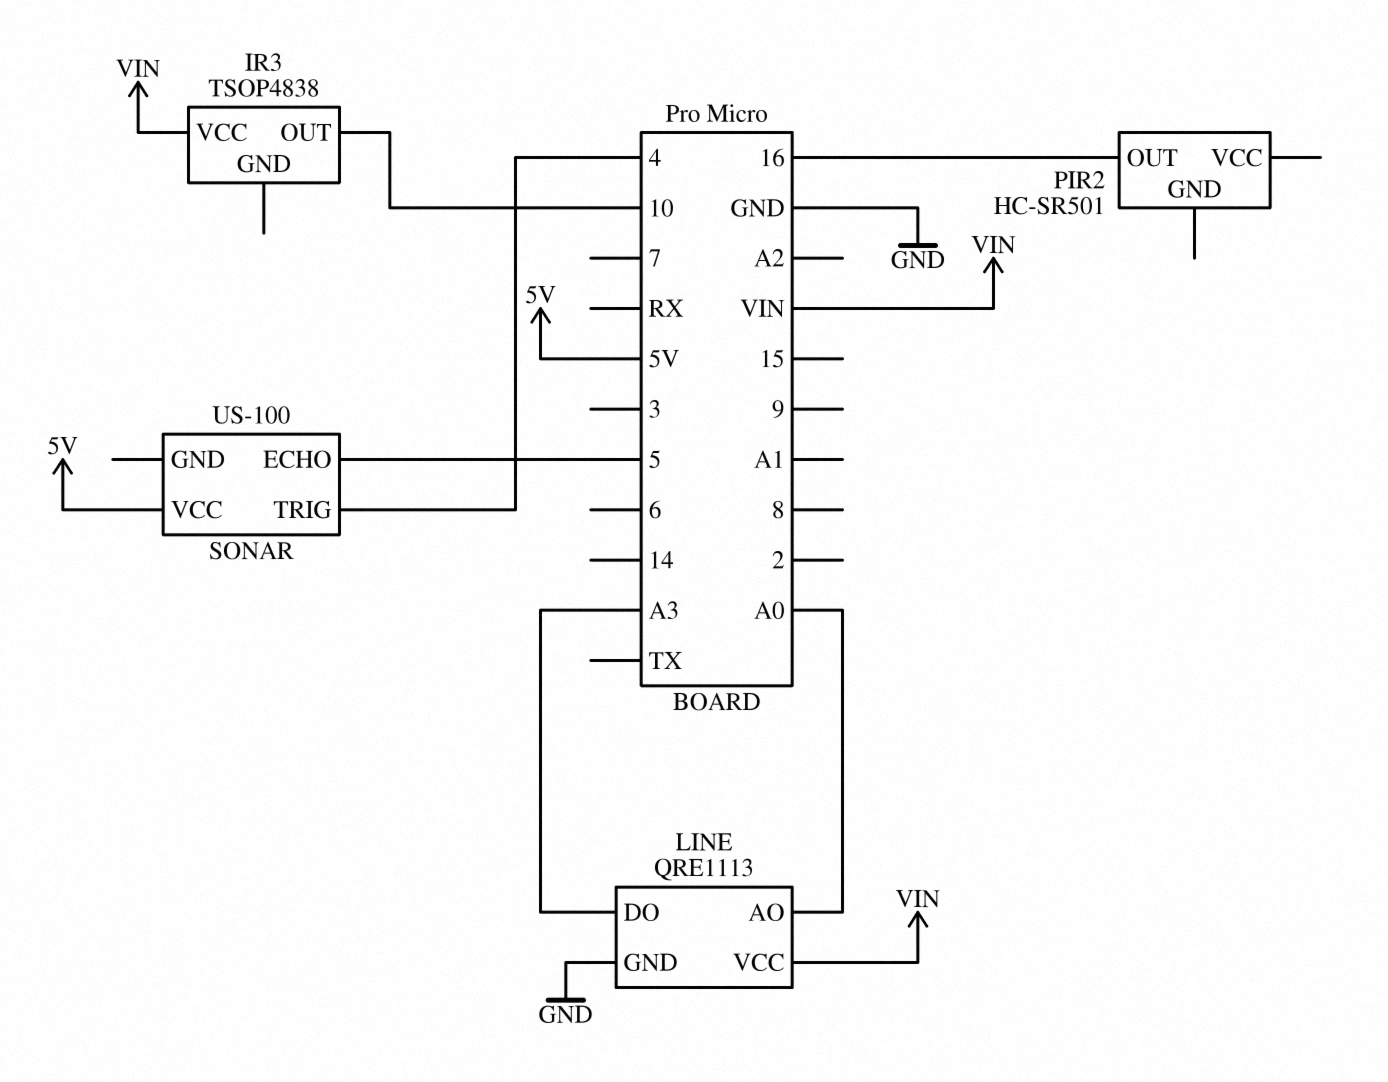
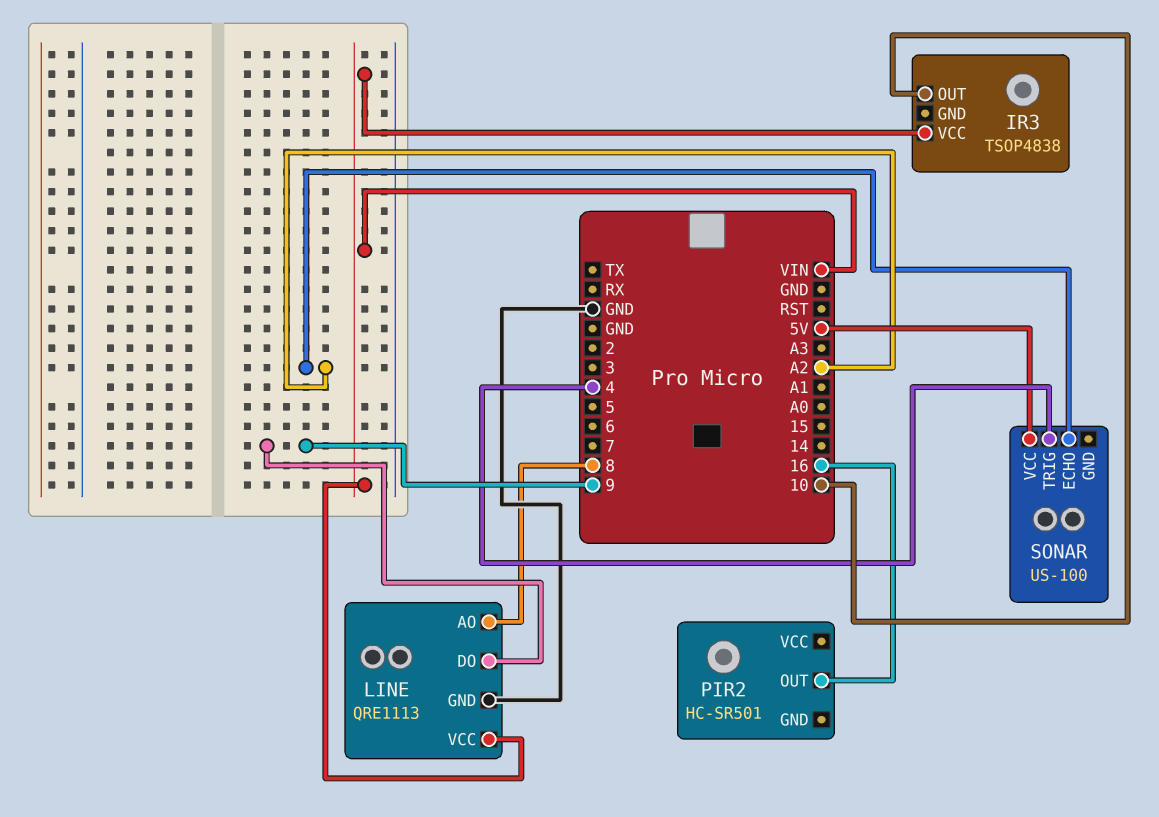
LINE pin AO: A0 -> 8
LINE pin DO: A3 -> 9
SONAR pin ECHO: 5 -> A2

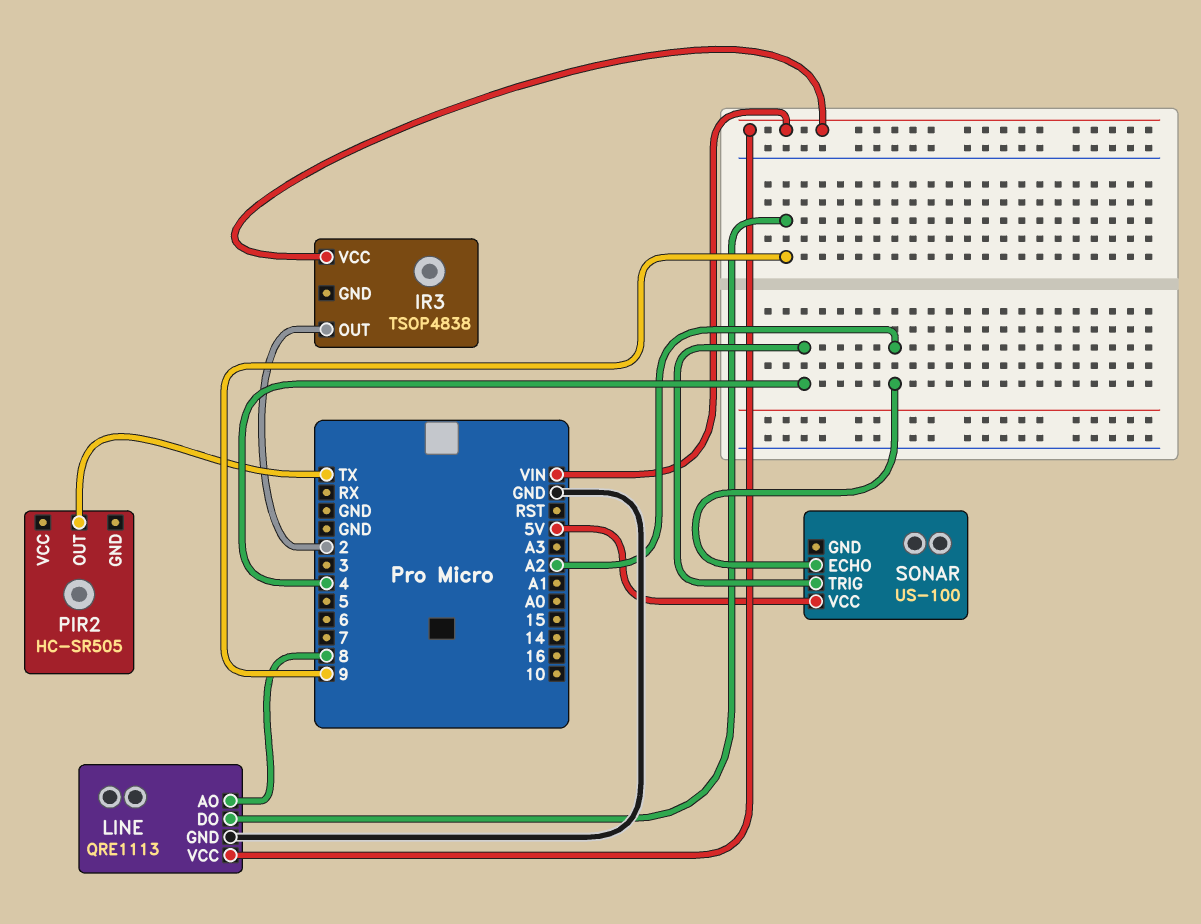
IR3 pin OUT: 10 -> 2
PIR2: HC-SR501 -> HC-SR505
PIR2 pin OUT: 16 -> TX

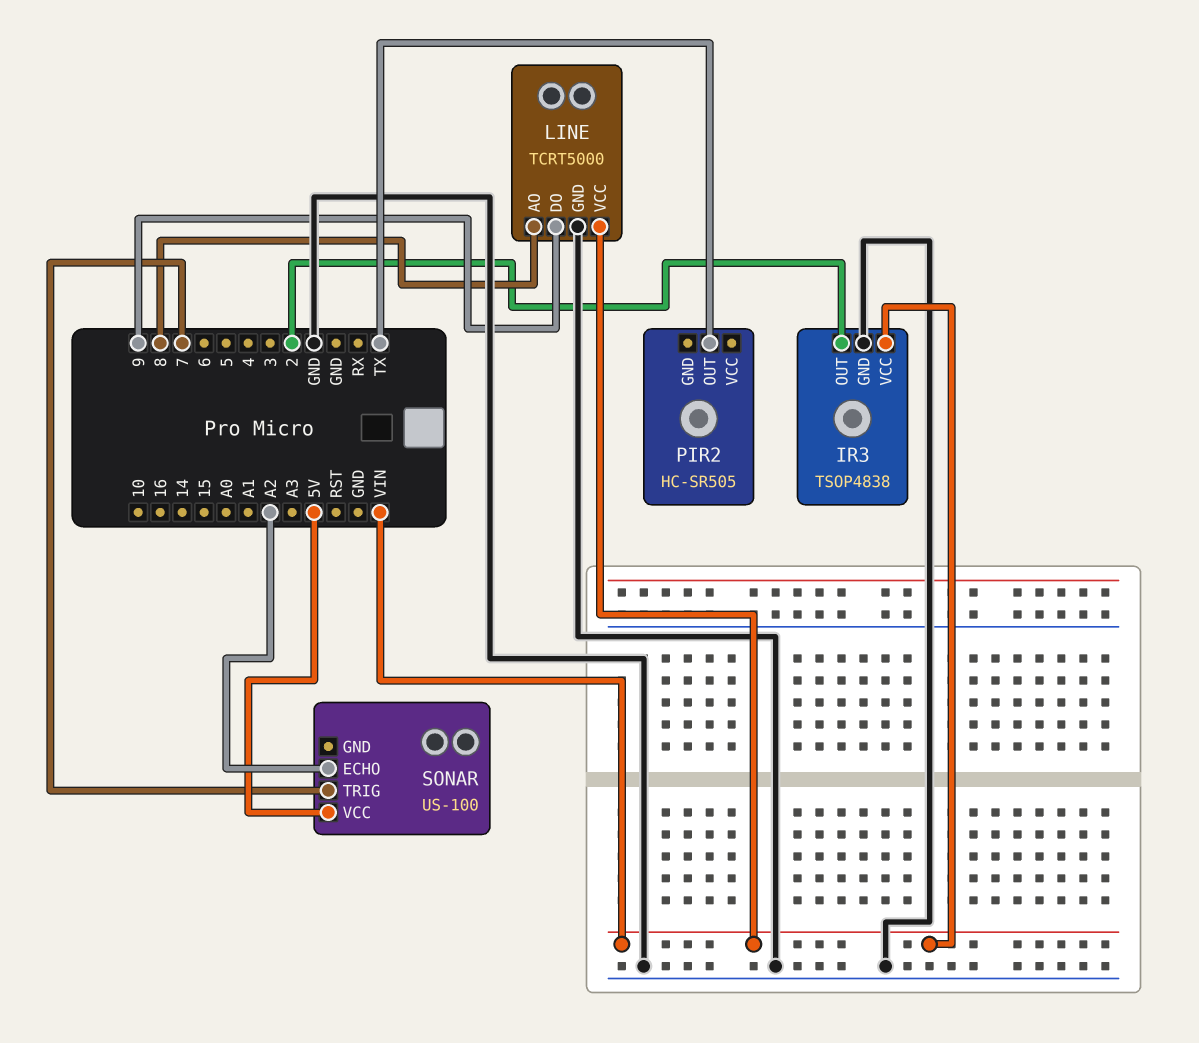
IR3 pin GND: none -> GND
LINE: QRE1113 -> TCRT5000
SONAR pin TRIG: 4 -> 7

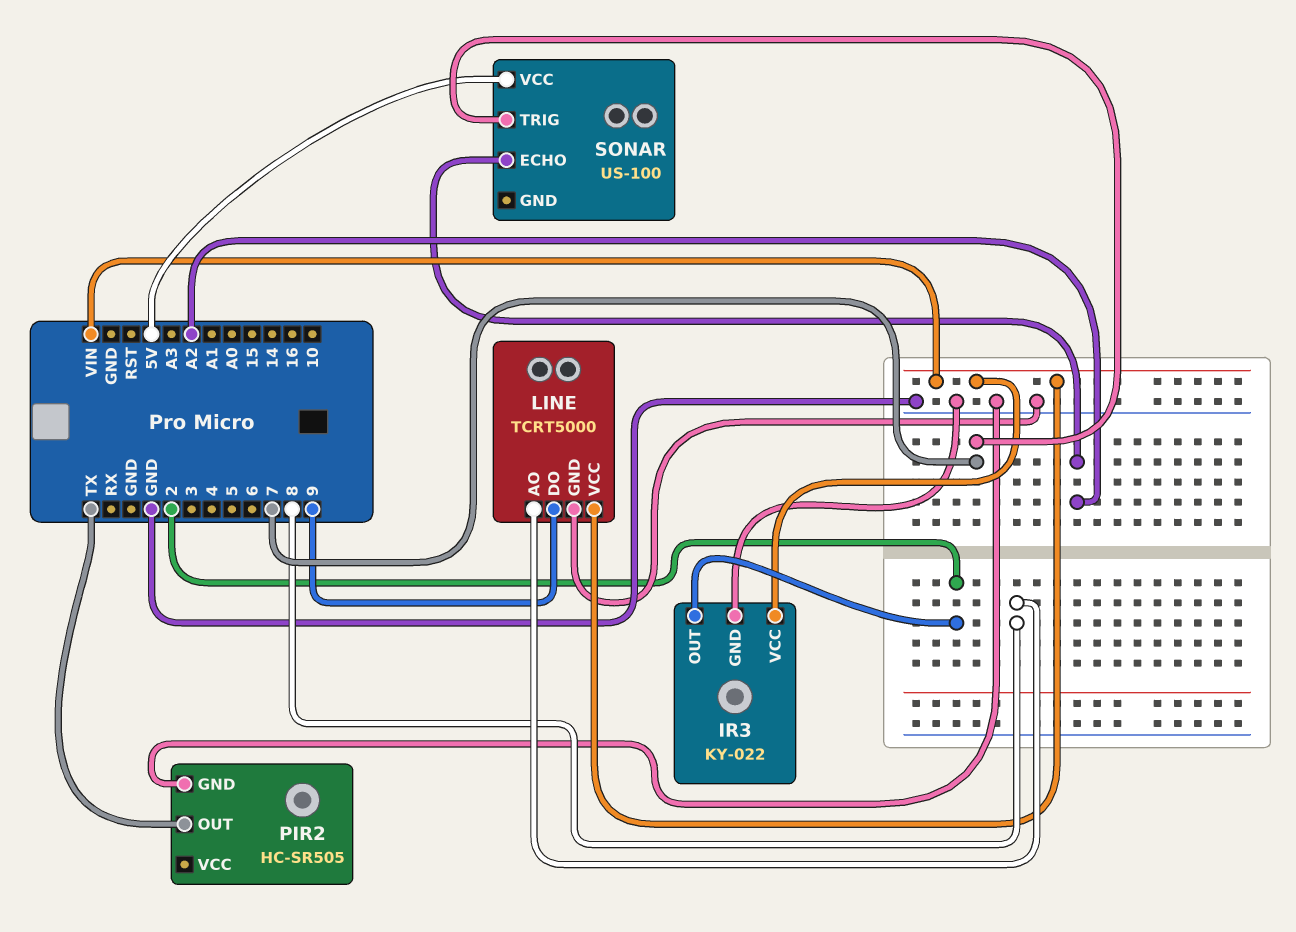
IR3: TSOP4838 -> KY-022
PIR2 pin GND: none -> GND

